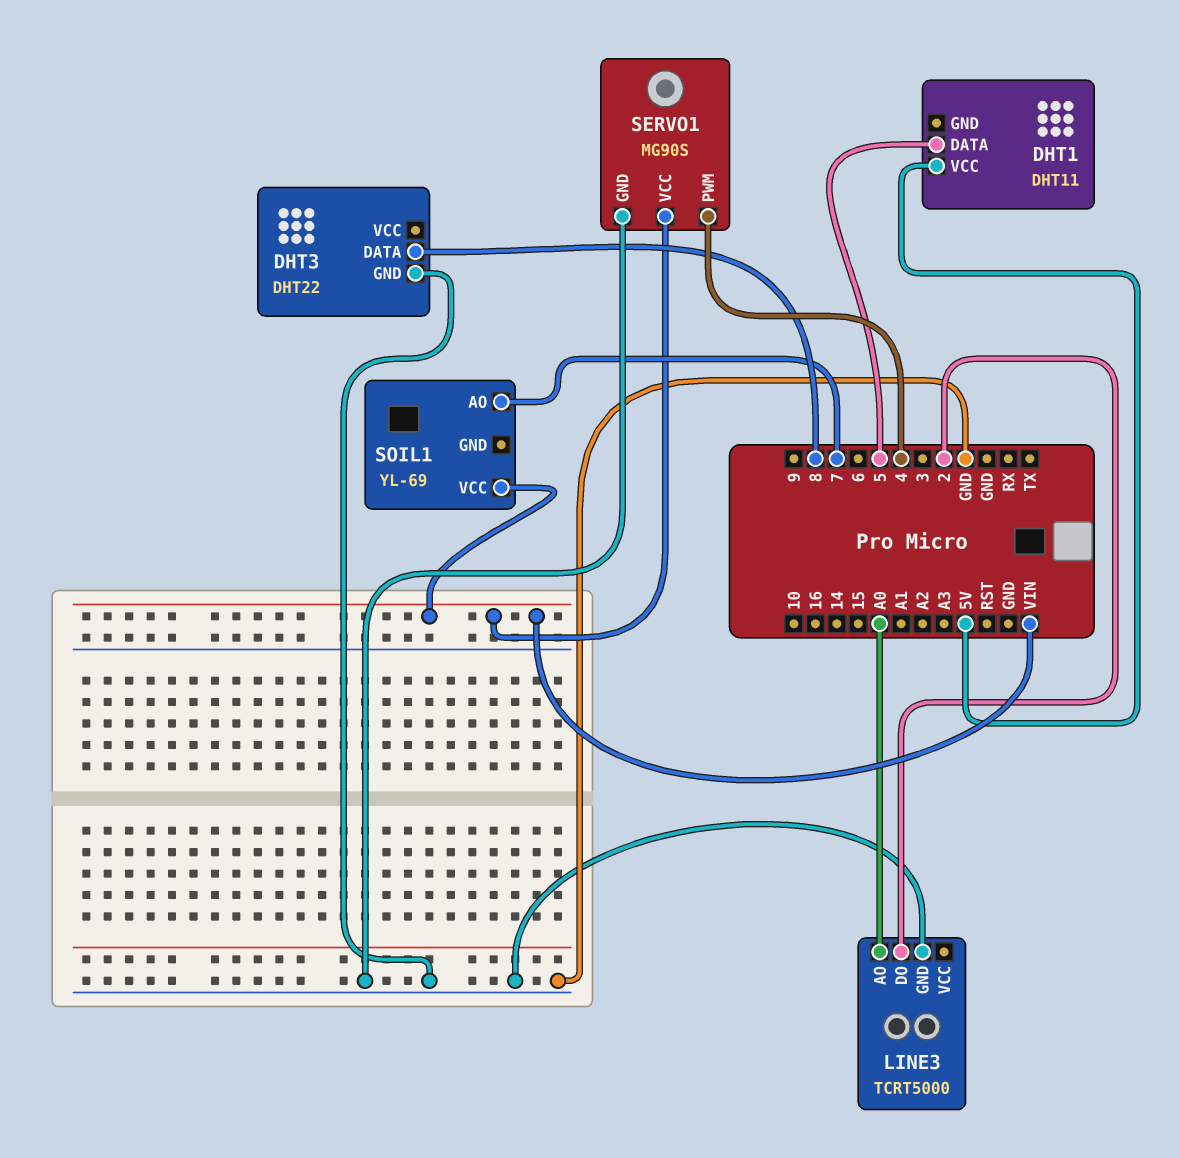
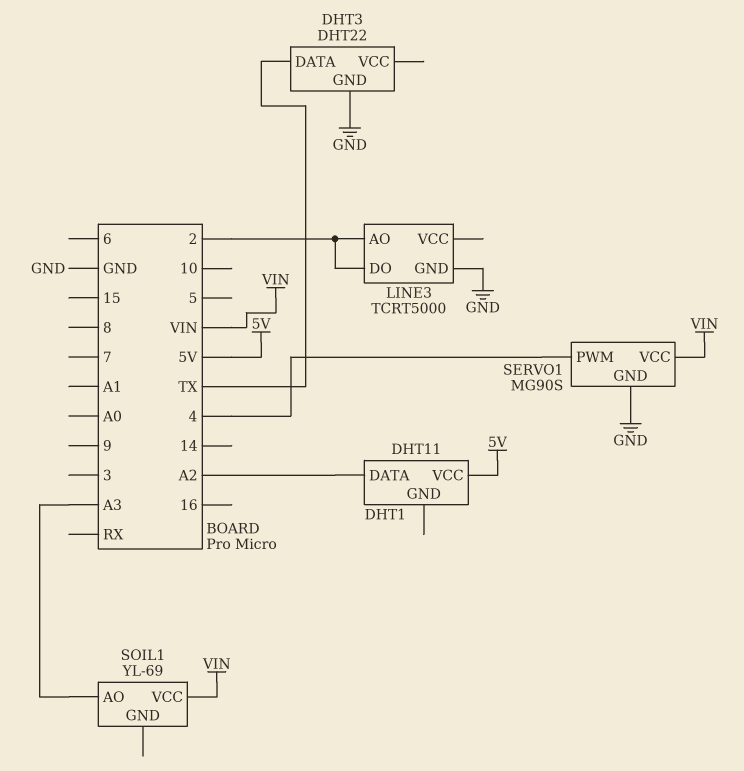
DHT1 pin DATA: 5 -> A2
DHT3 pin DATA: 8 -> TX
LINE3 pin AO: A0 -> 2
SOIL1 pin AO: 7 -> A3

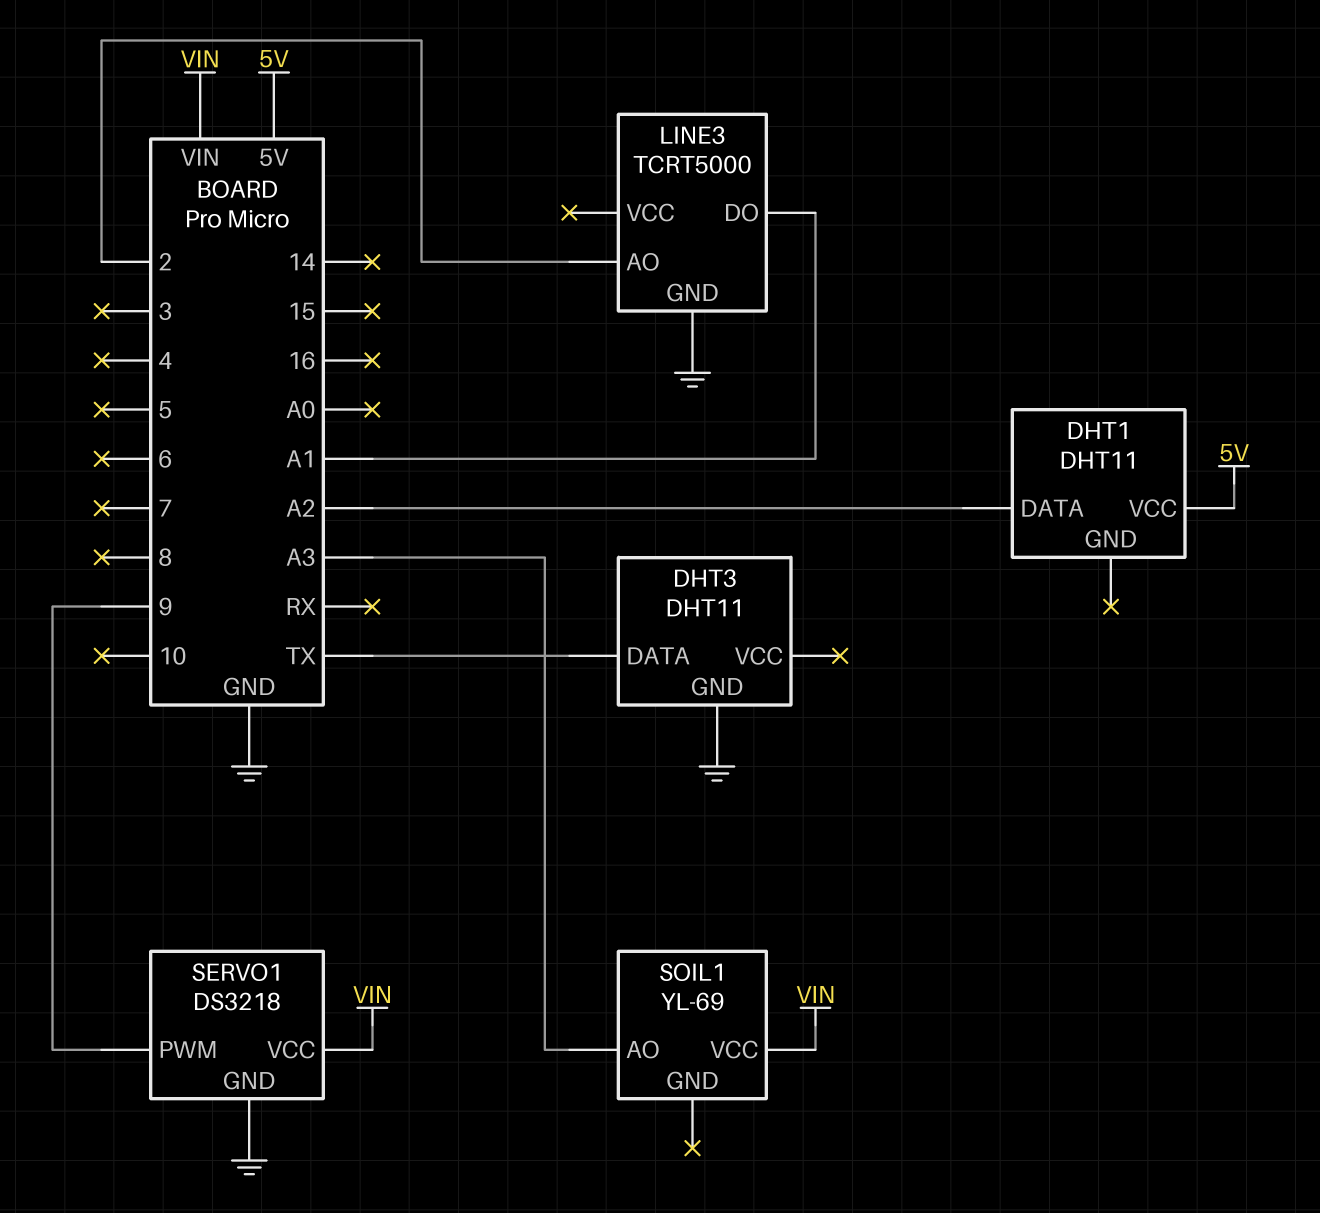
DHT3: DHT22 -> DHT11
LINE3 pin DO: 2 -> A1
SERVO1: MG90S -> DS3218
SERVO1 pin PWM: 4 -> 9

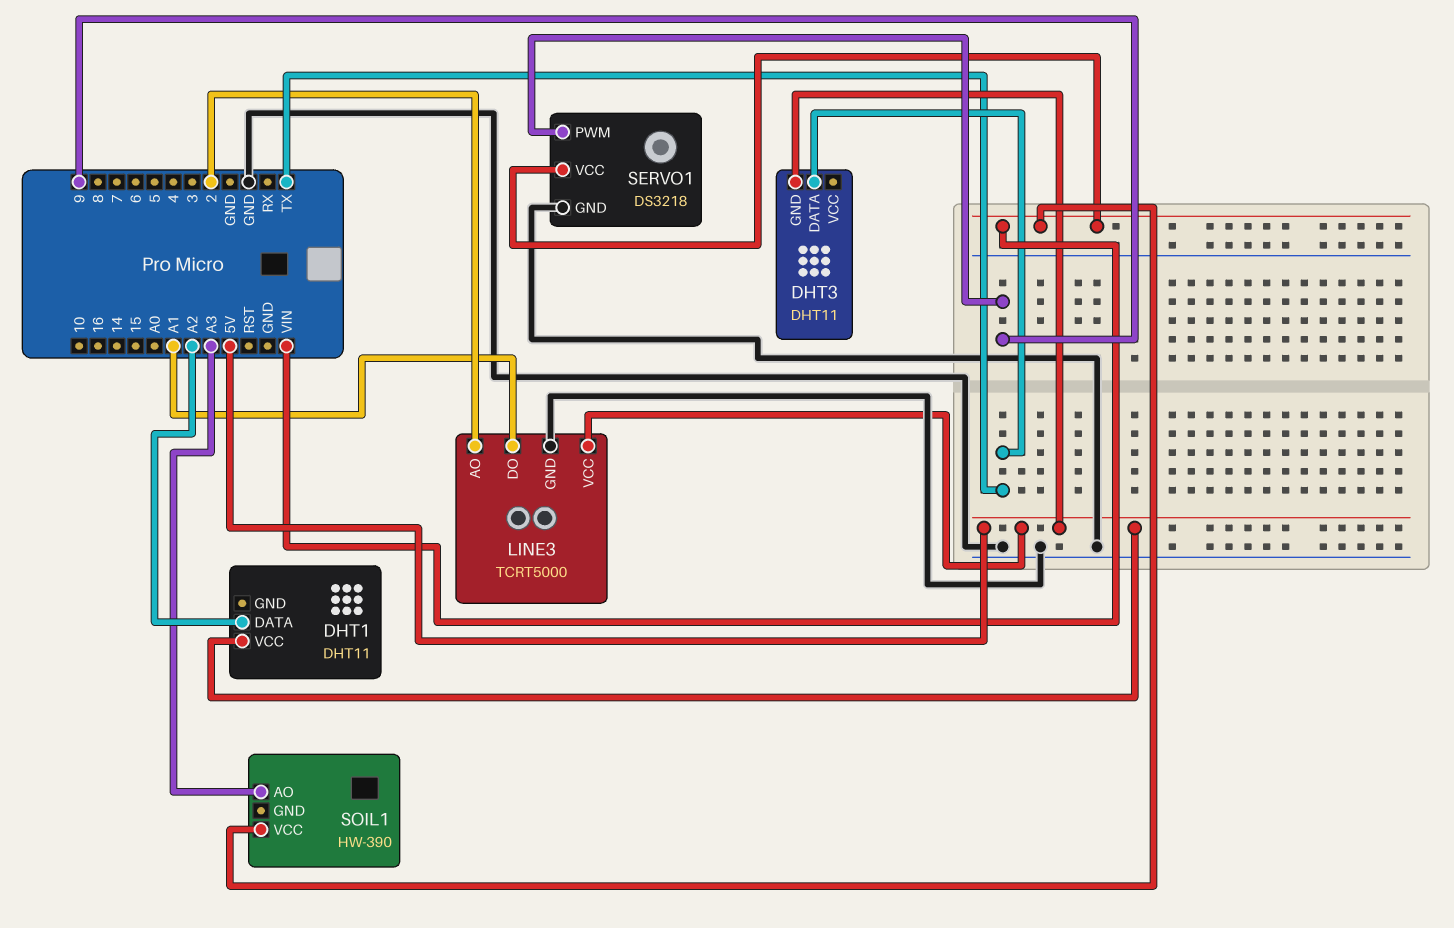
DHT3 pin GND: GND -> 5V
LINE3 pin VCC: none -> 5V
SOIL1: YL-69 -> HW-390

